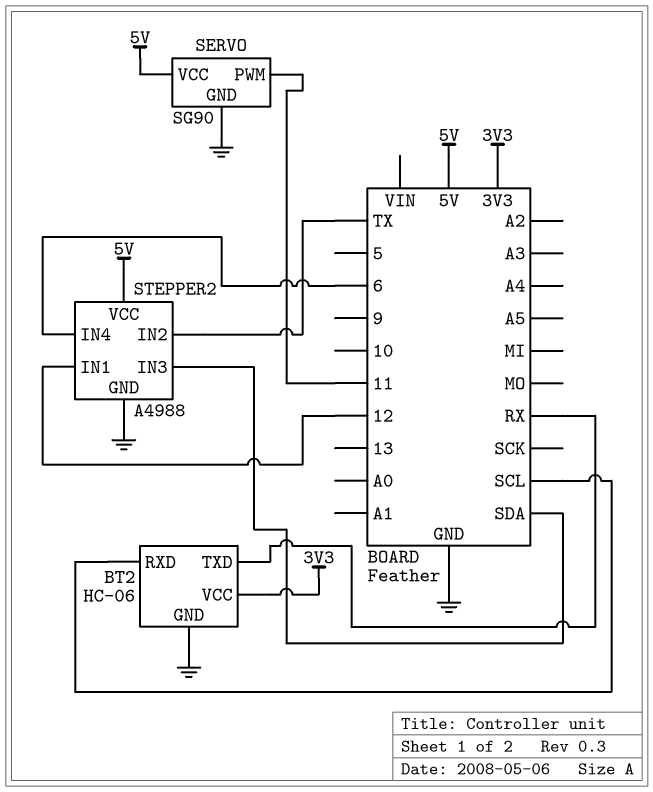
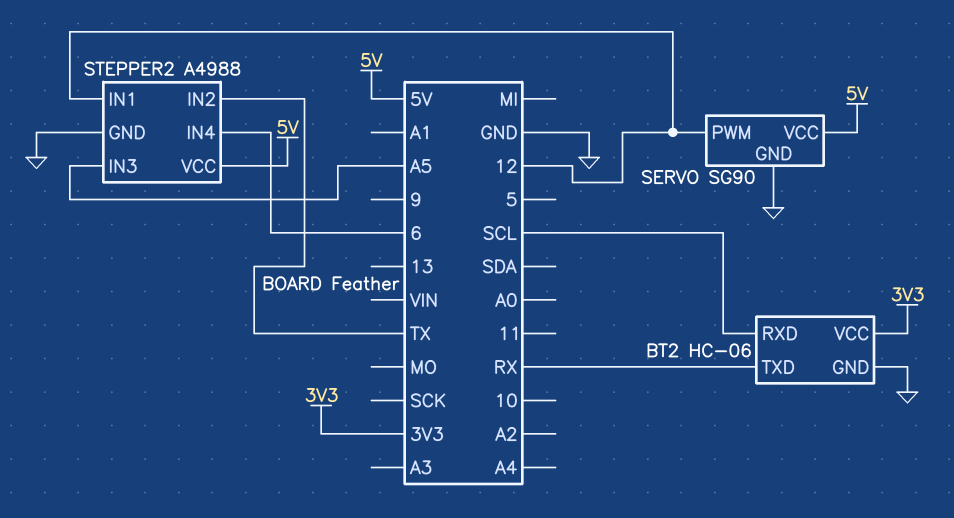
SERVO pin PWM: 11 -> 12
STEPPER2 pin IN3: SDA -> A5

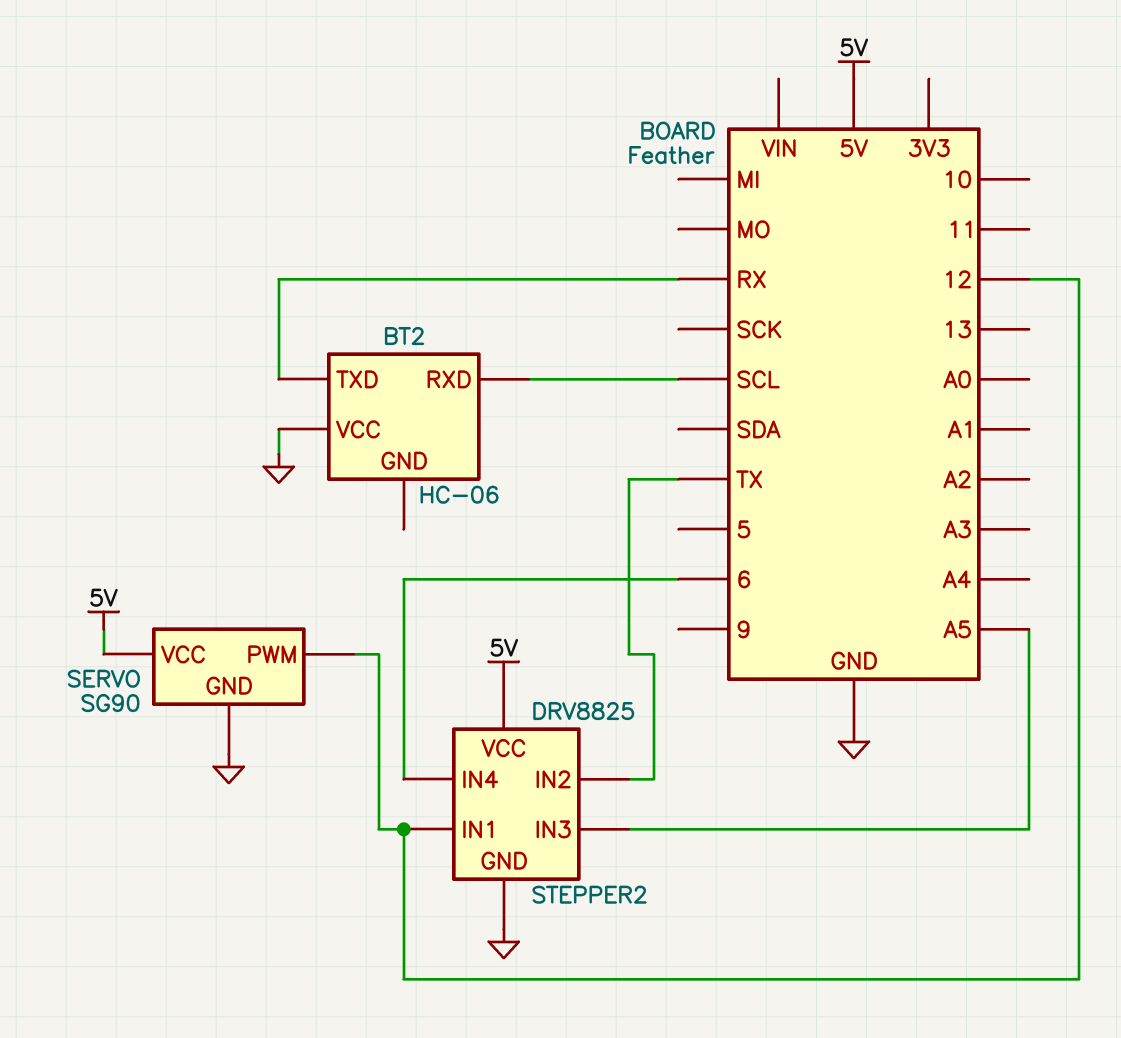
BT2 pin GND: GND -> none
BT2 pin VCC: 3V3 -> GND
STEPPER2: A4988 -> DRV8825

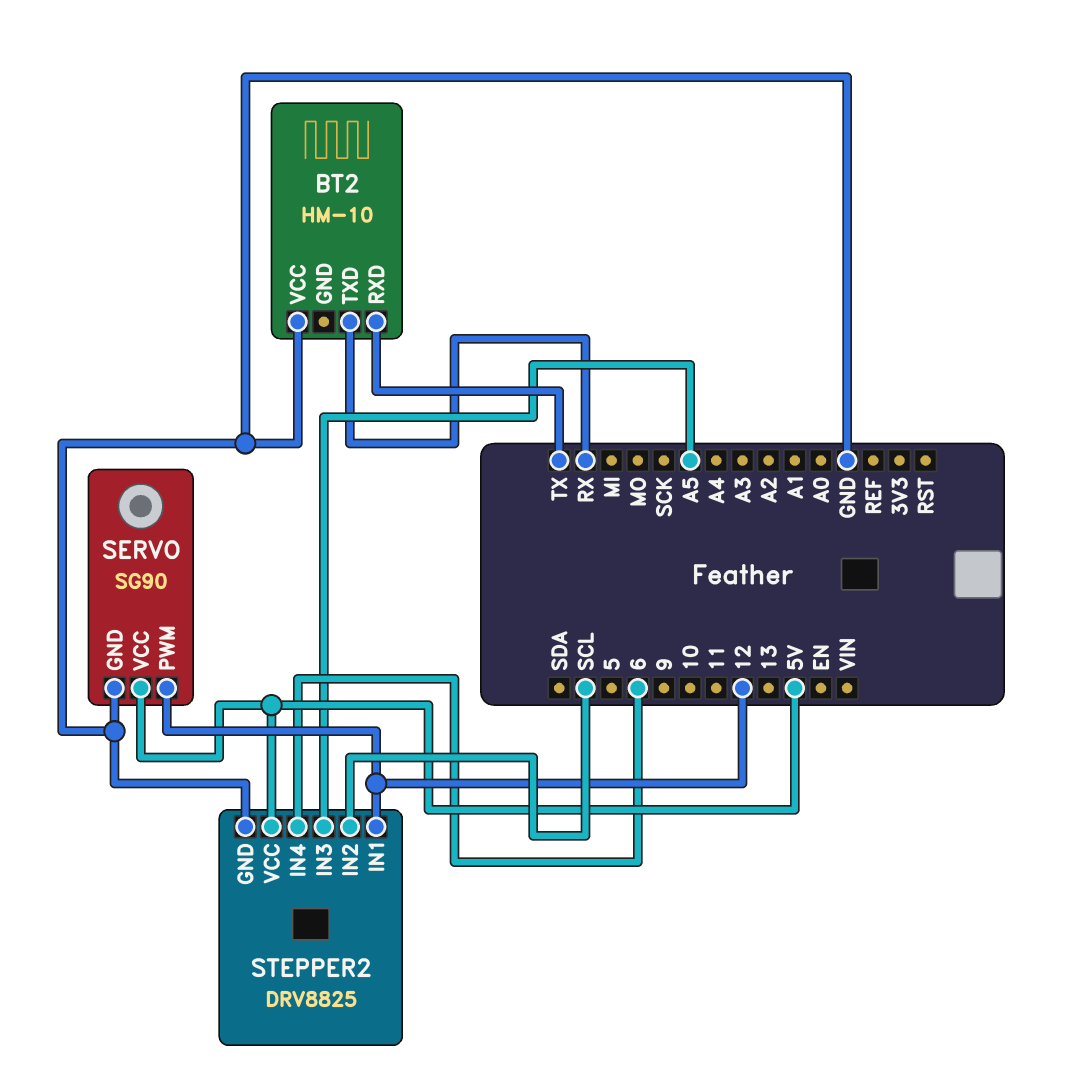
BT2: HC-06 -> HM-10
BT2 pin RXD: SCL -> TX
STEPPER2 pin IN2: TX -> SCL

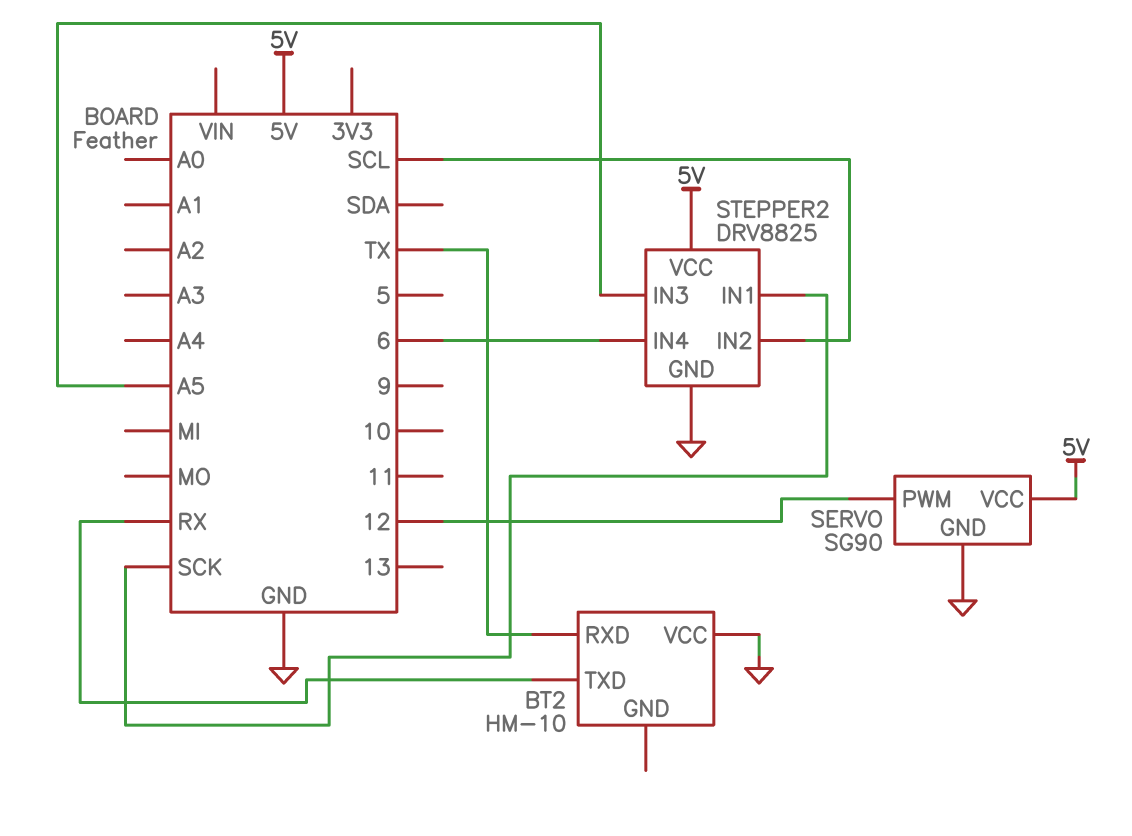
STEPPER2 pin IN1: 12 -> SCK

